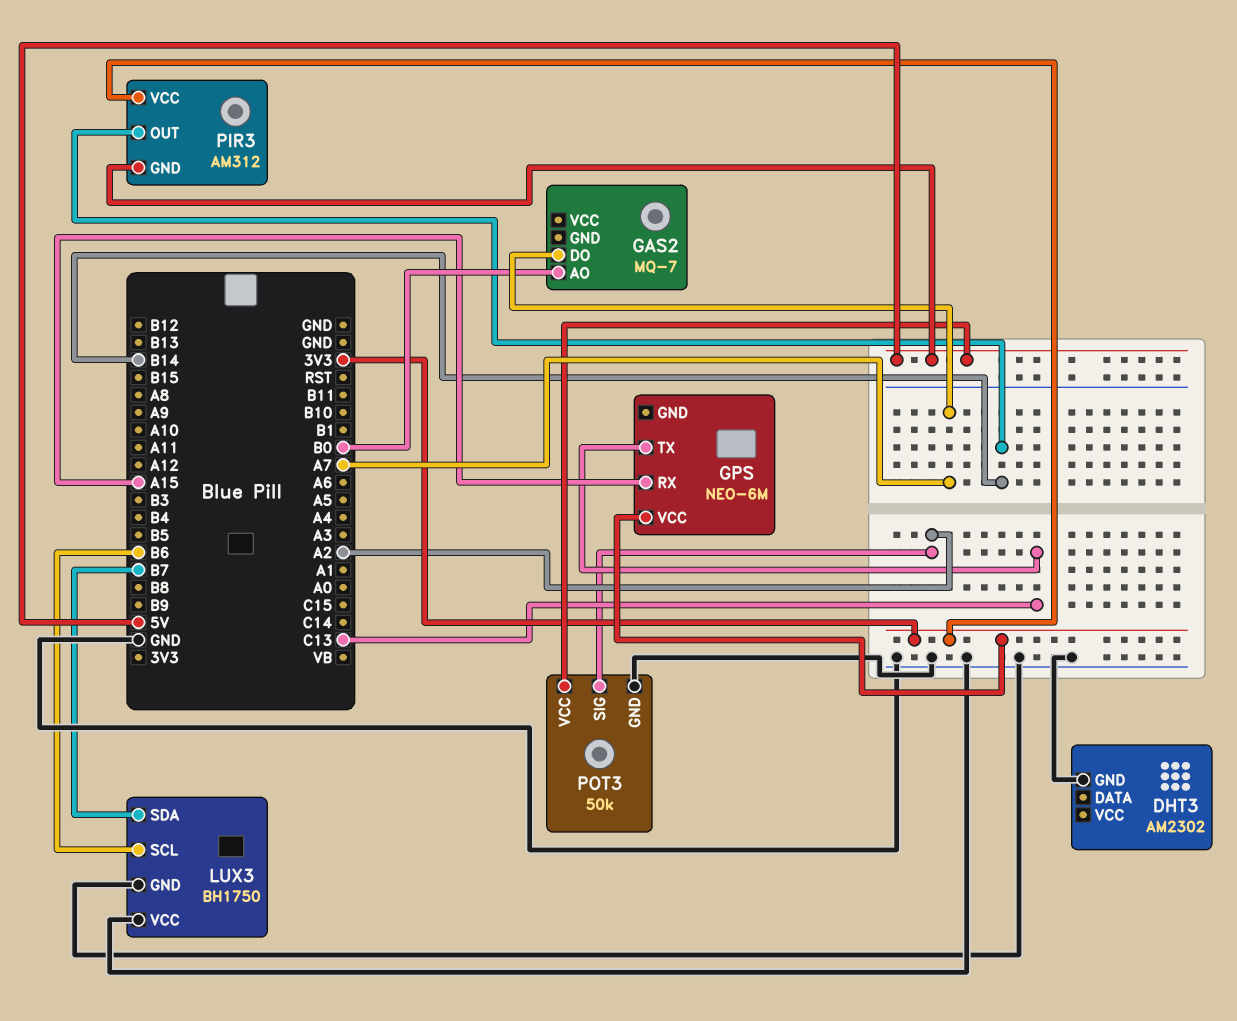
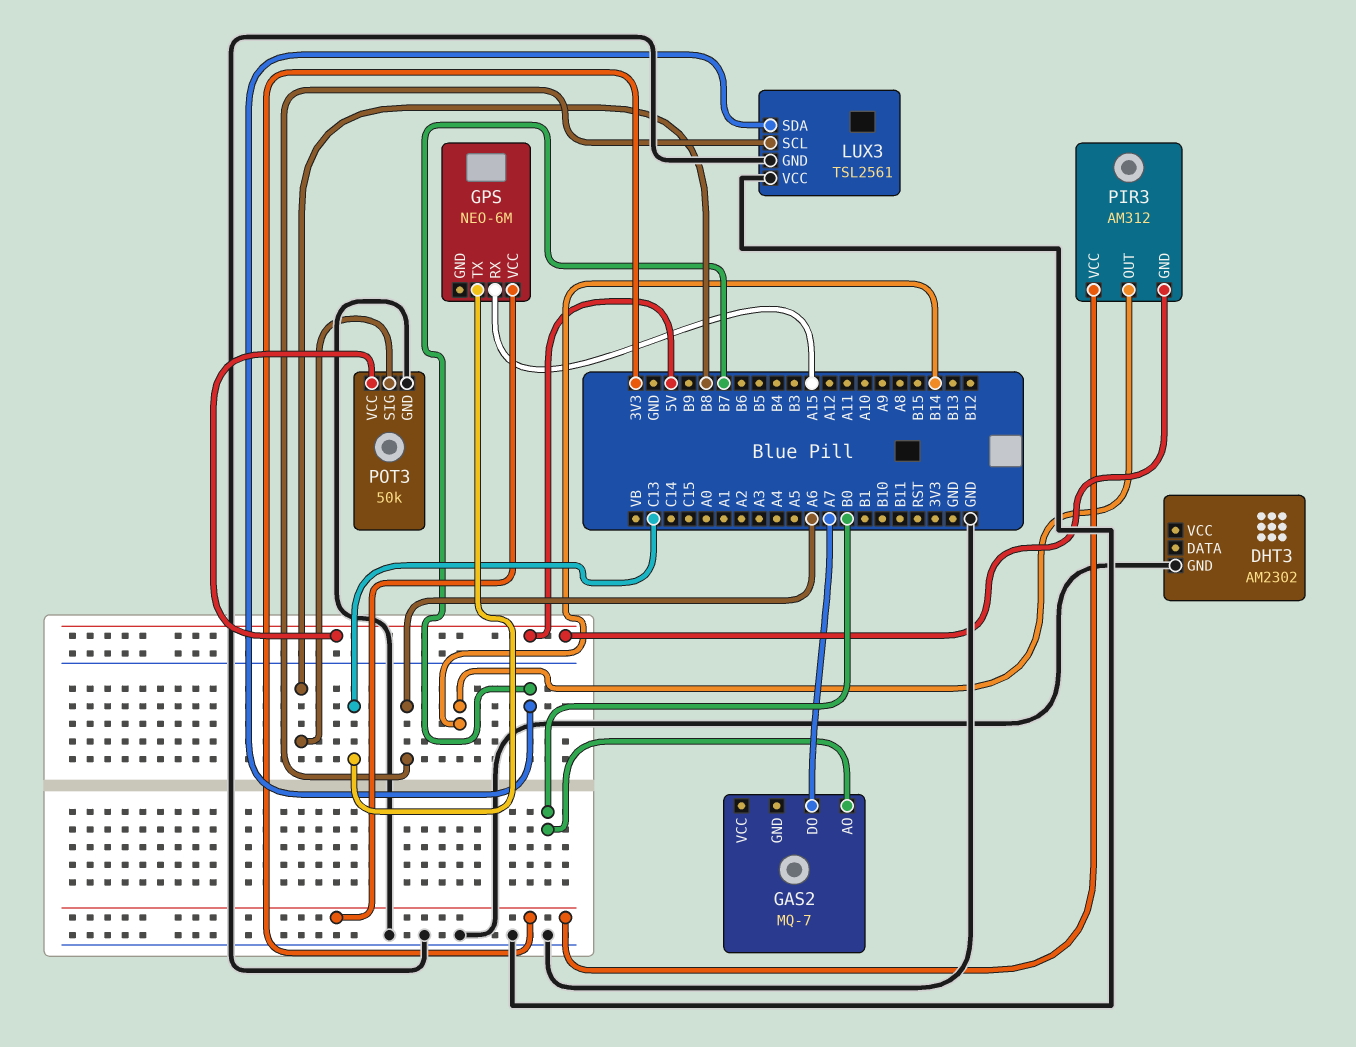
LUX3: BH1750 -> TSL2561
LUX3 pin SCL: B6 -> A6
POT3 pin SIG: A2 -> B8

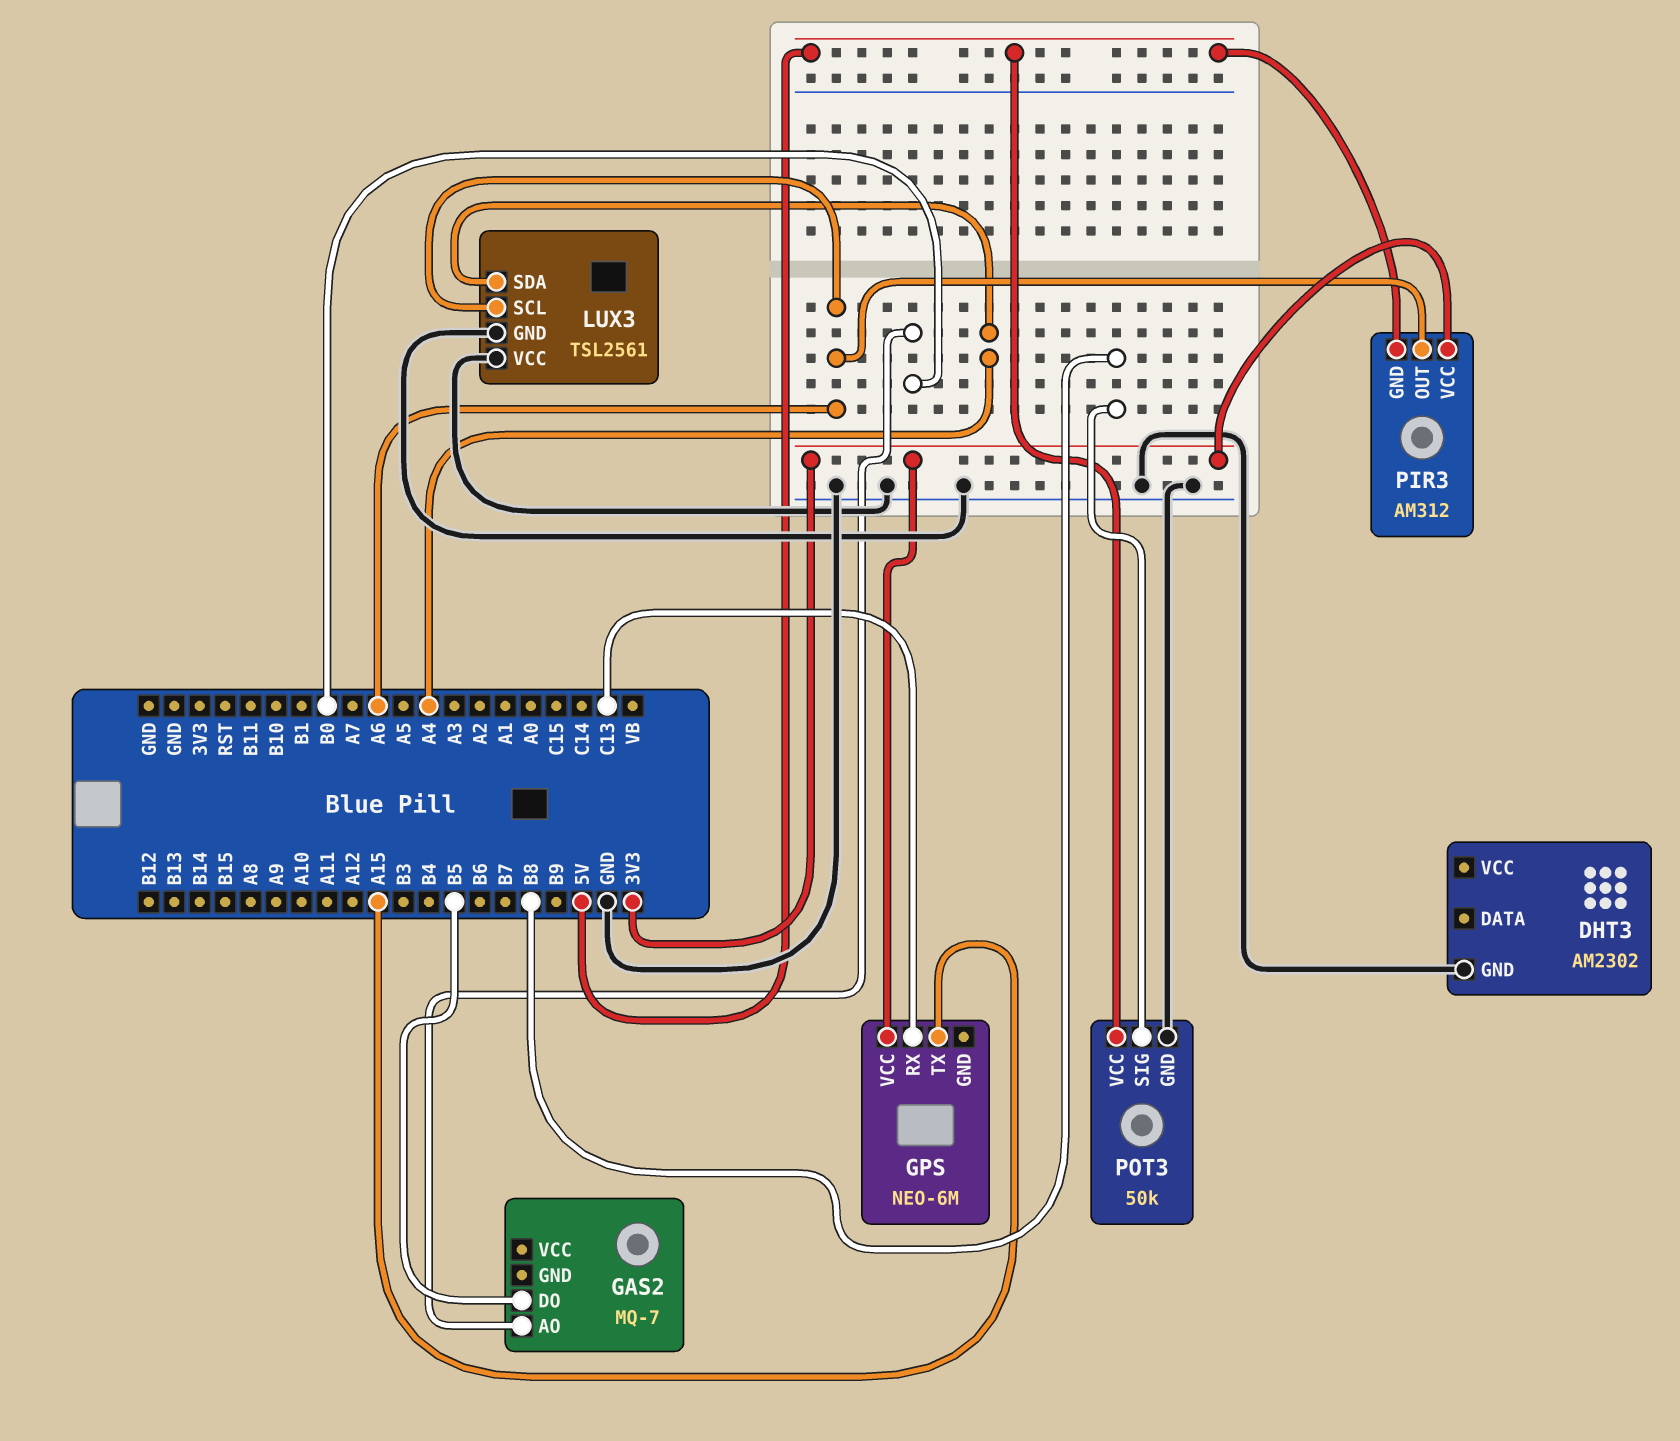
GAS2 pin DO: A7 -> B5
GPS pin RX: A15 -> C13
GPS pin TX: C13 -> A15
LUX3 pin SDA: B7 -> A4
PIR3 pin OUT: B14 -> A6

